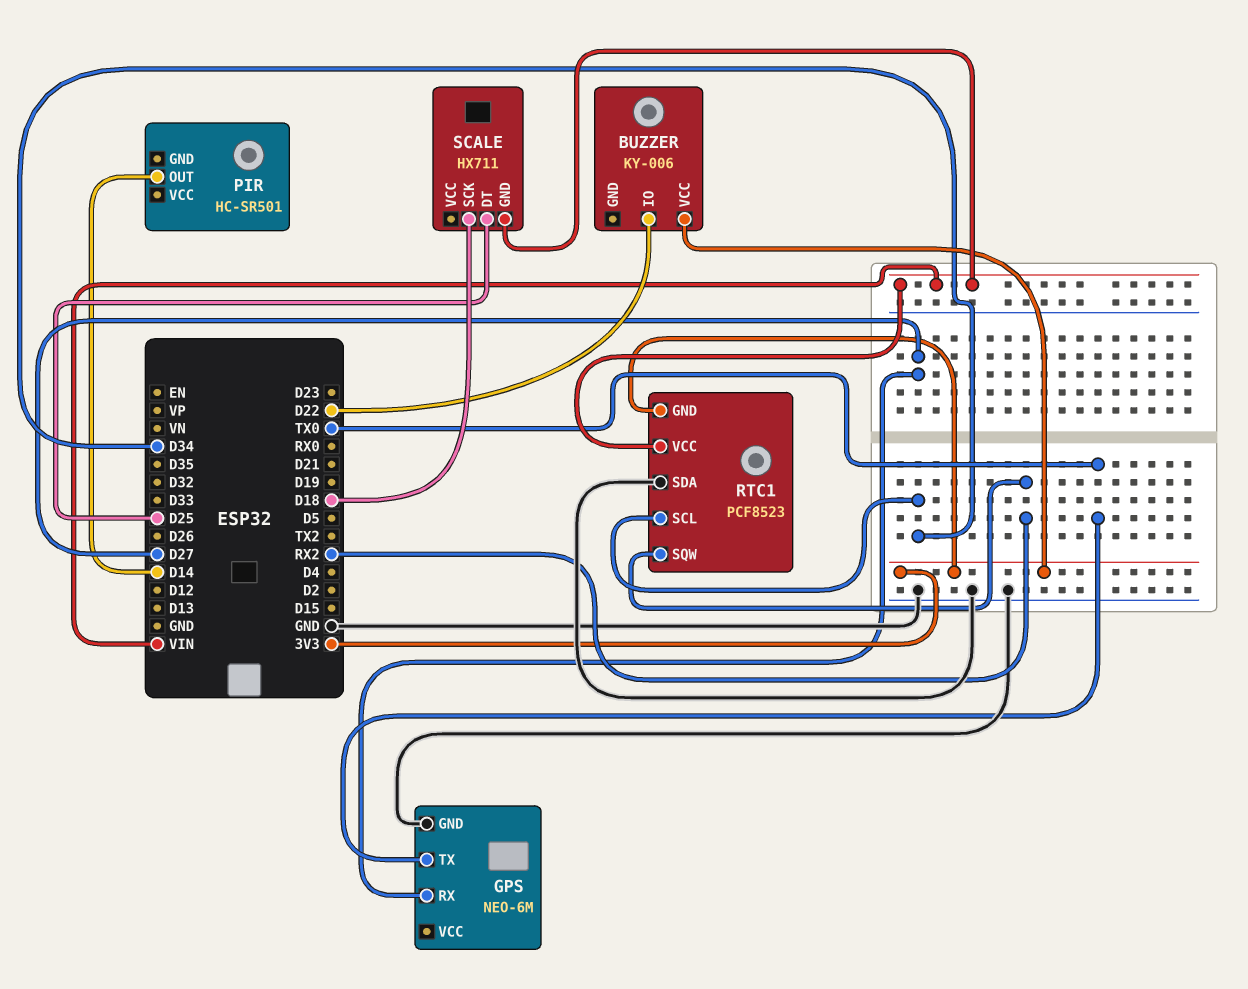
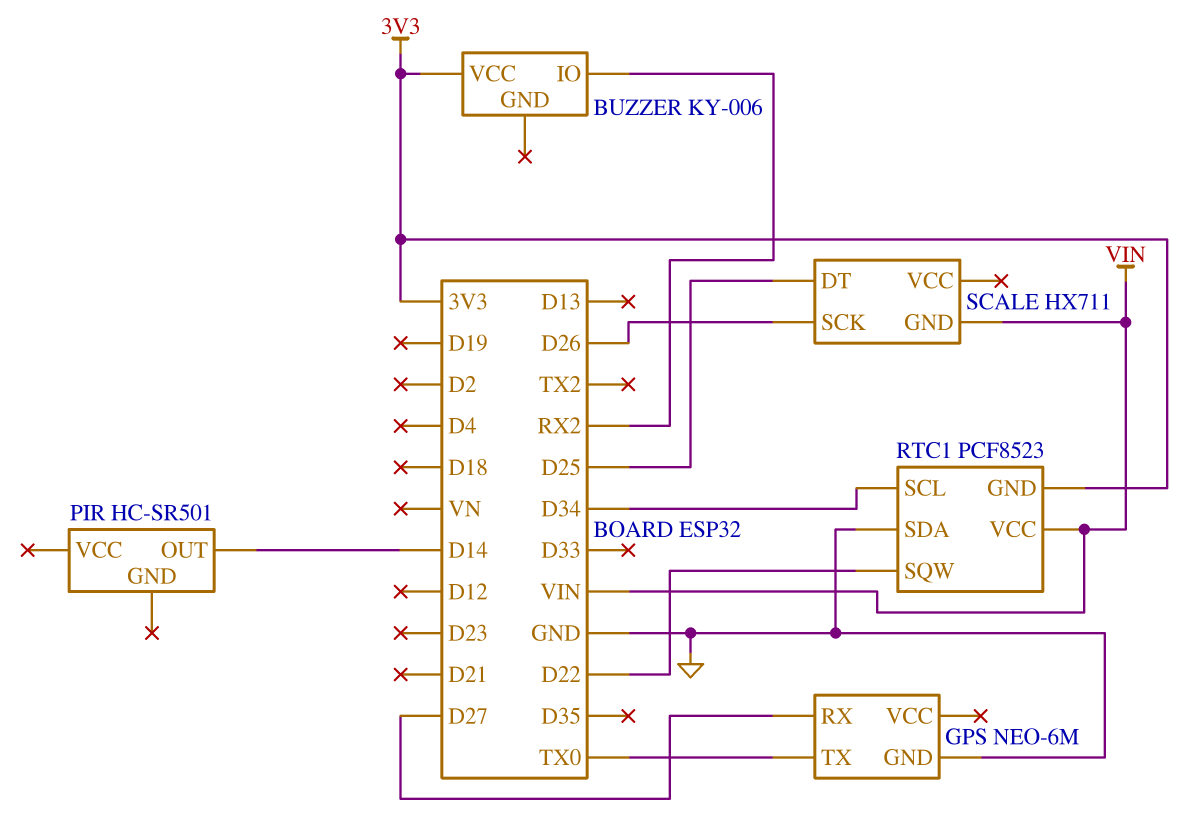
BUZZER pin IO: D22 -> RX2
RTC1 pin SQW: RX2 -> D22
SCALE pin SCK: D18 -> D26

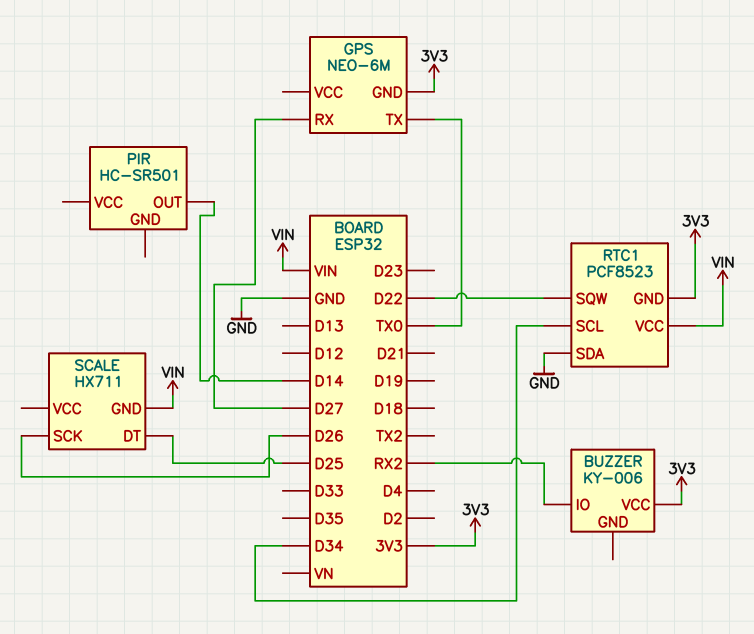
GPS pin GND: GND -> 3V3

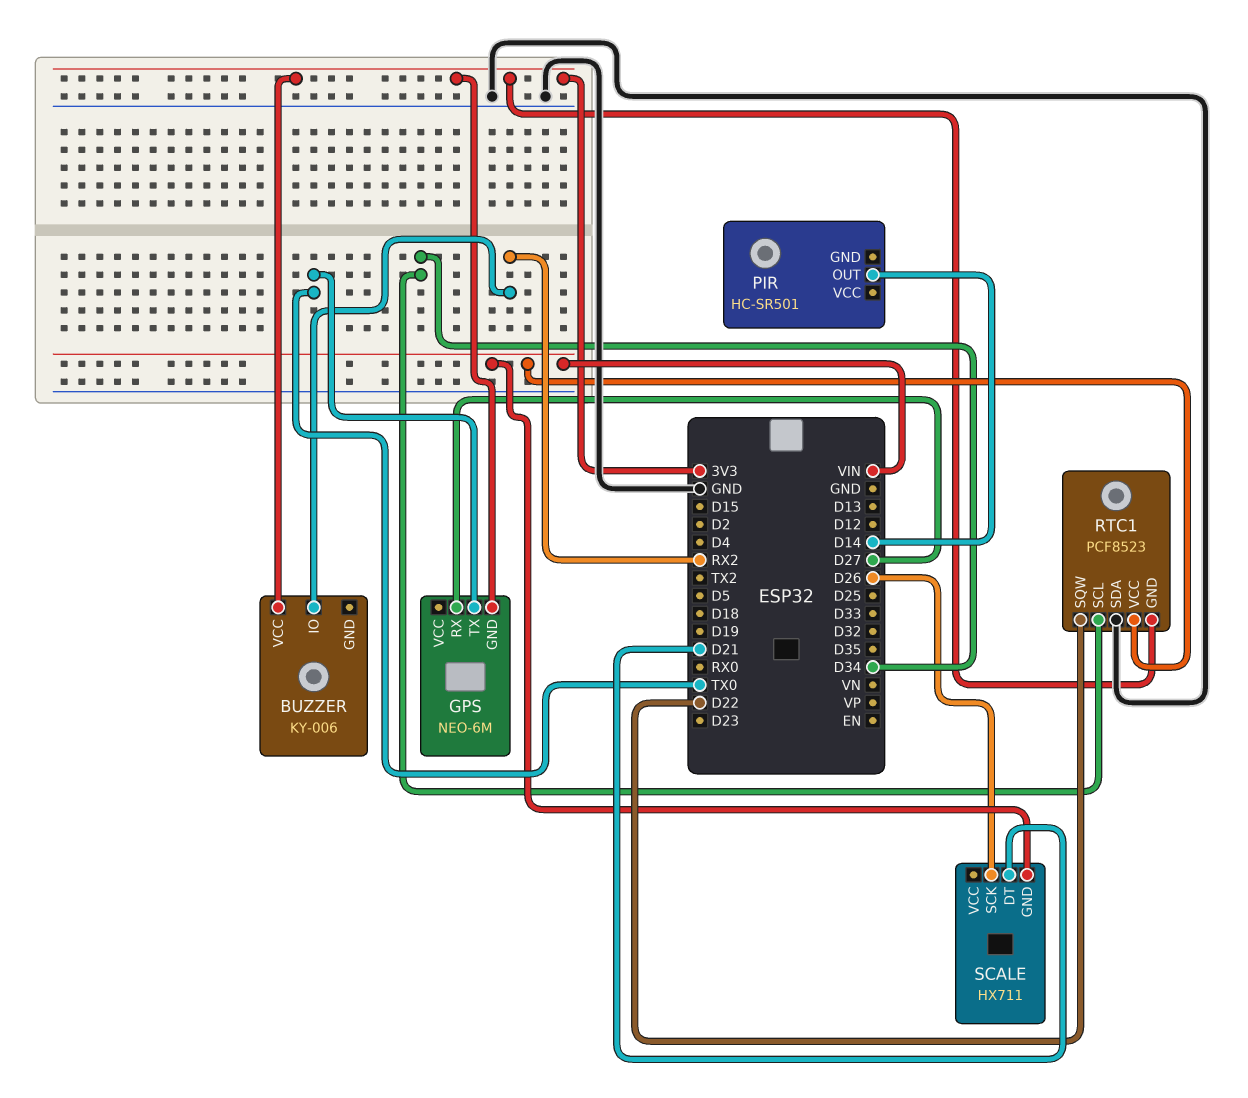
SCALE pin DT: D25 -> D21

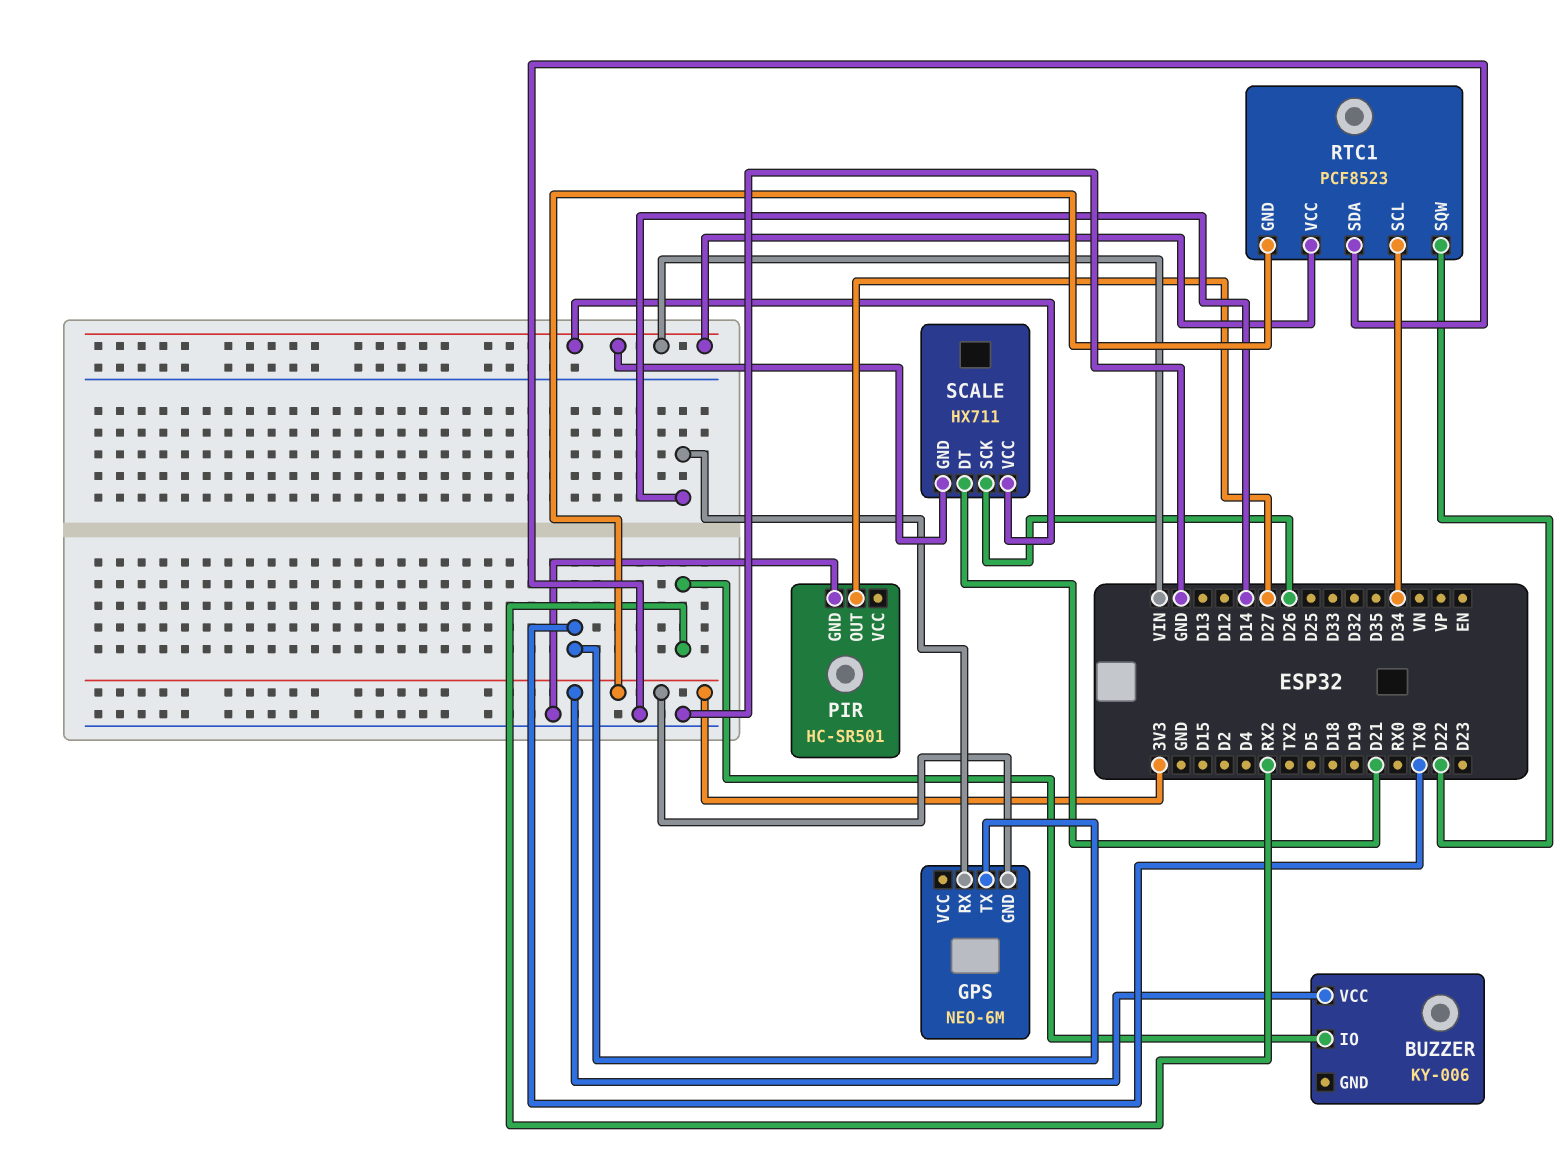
GPS pin RX: D27 -> D14
PIR pin GND: none -> GND
PIR pin OUT: D14 -> D27
SCALE pin VCC: none -> VIN

